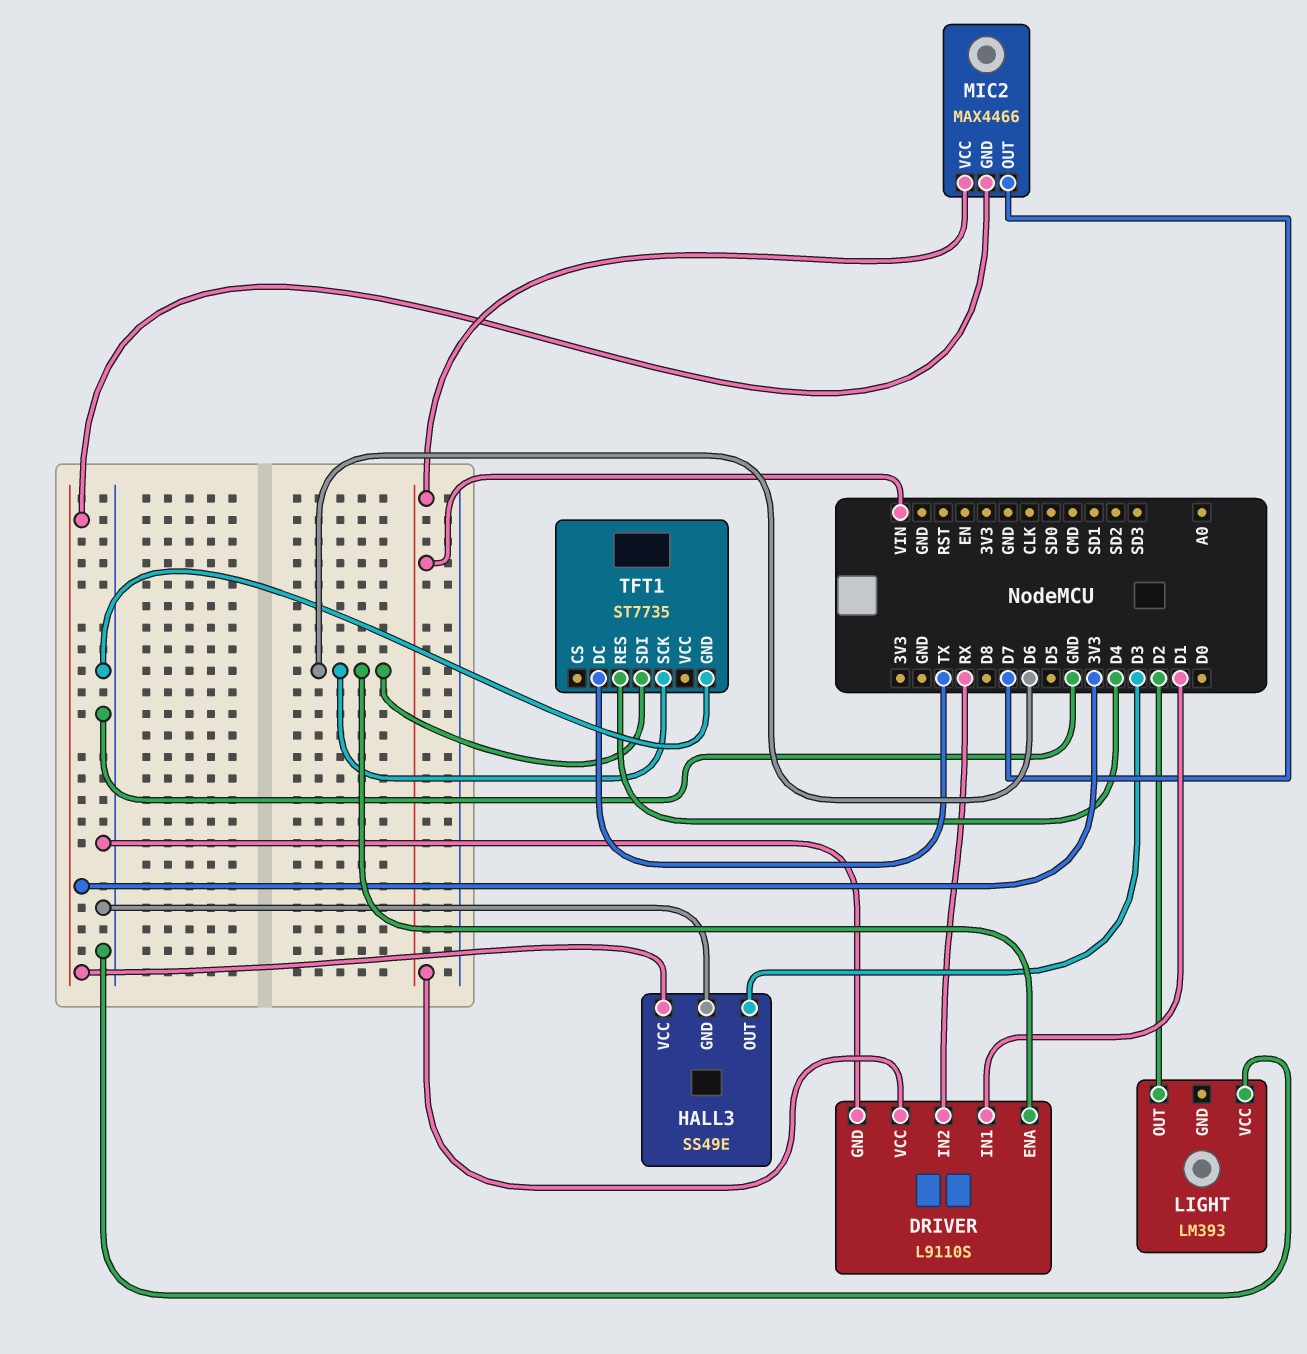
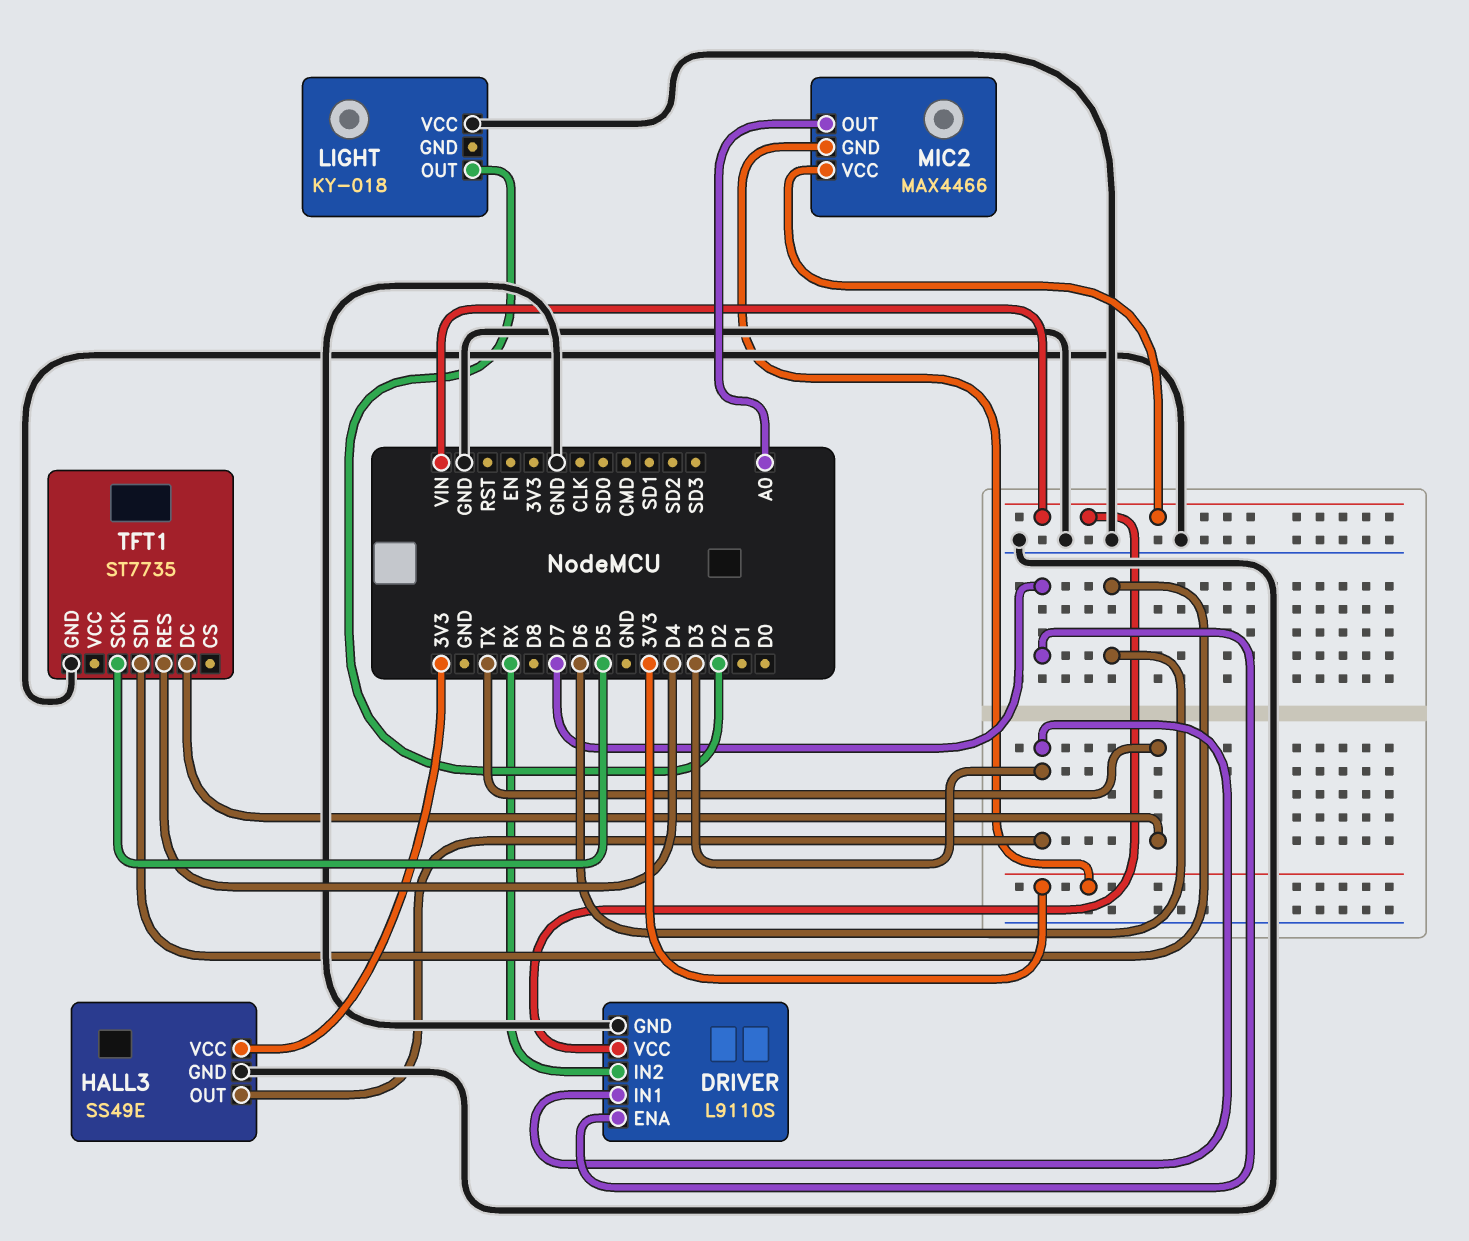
DRIVER pin ENA: D6 -> D7
DRIVER pin IN1: D1 -> D3
LIGHT: LM393 -> KY-018
MIC2 pin OUT: D7 -> A0
TFT1 pin SCK: D6 -> D5

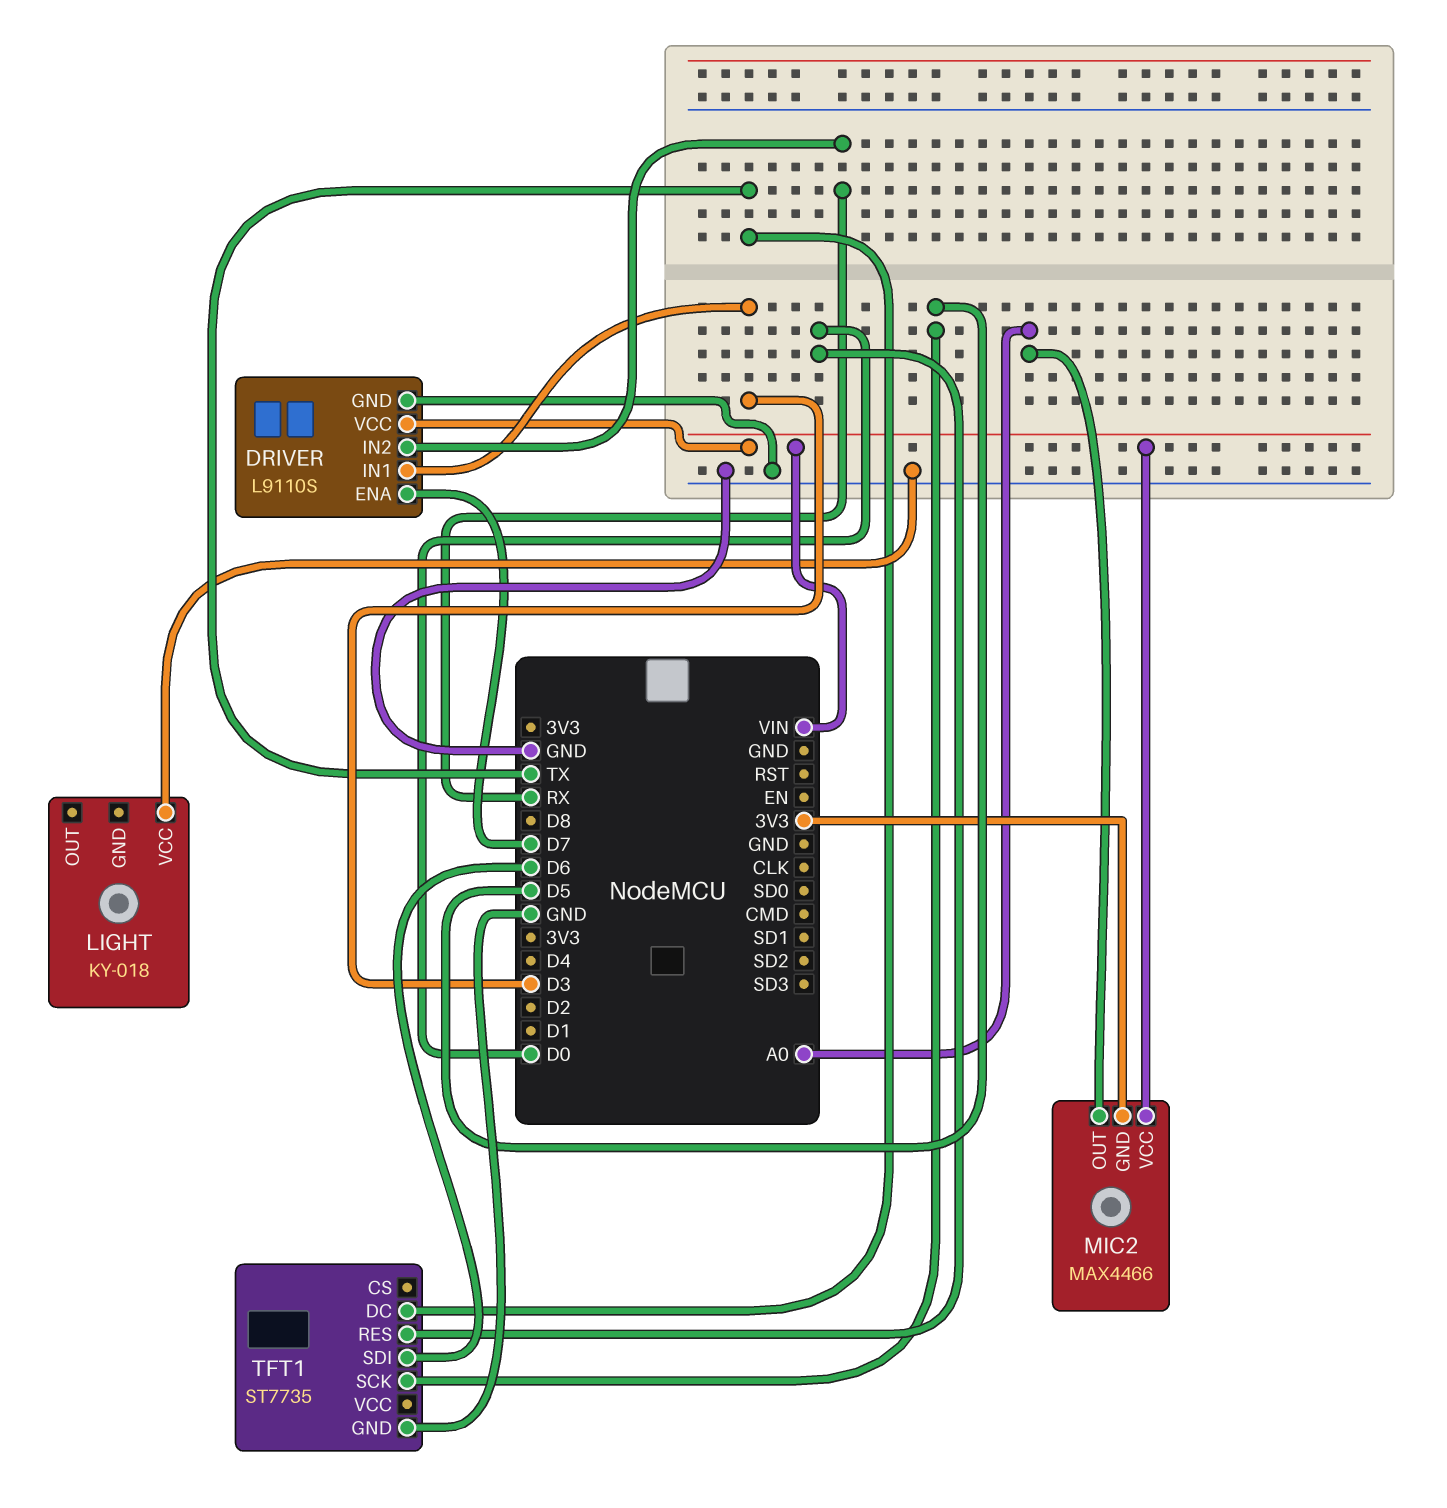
HALL3: SS49E -> none
HALL3 pin GND: GND -> none
HALL3 pin OUT: D3 -> none
HALL3 pin VCC: 3V3 -> none
LIGHT pin OUT: D2 -> none
TFT1 pin RES: D4 -> D0

